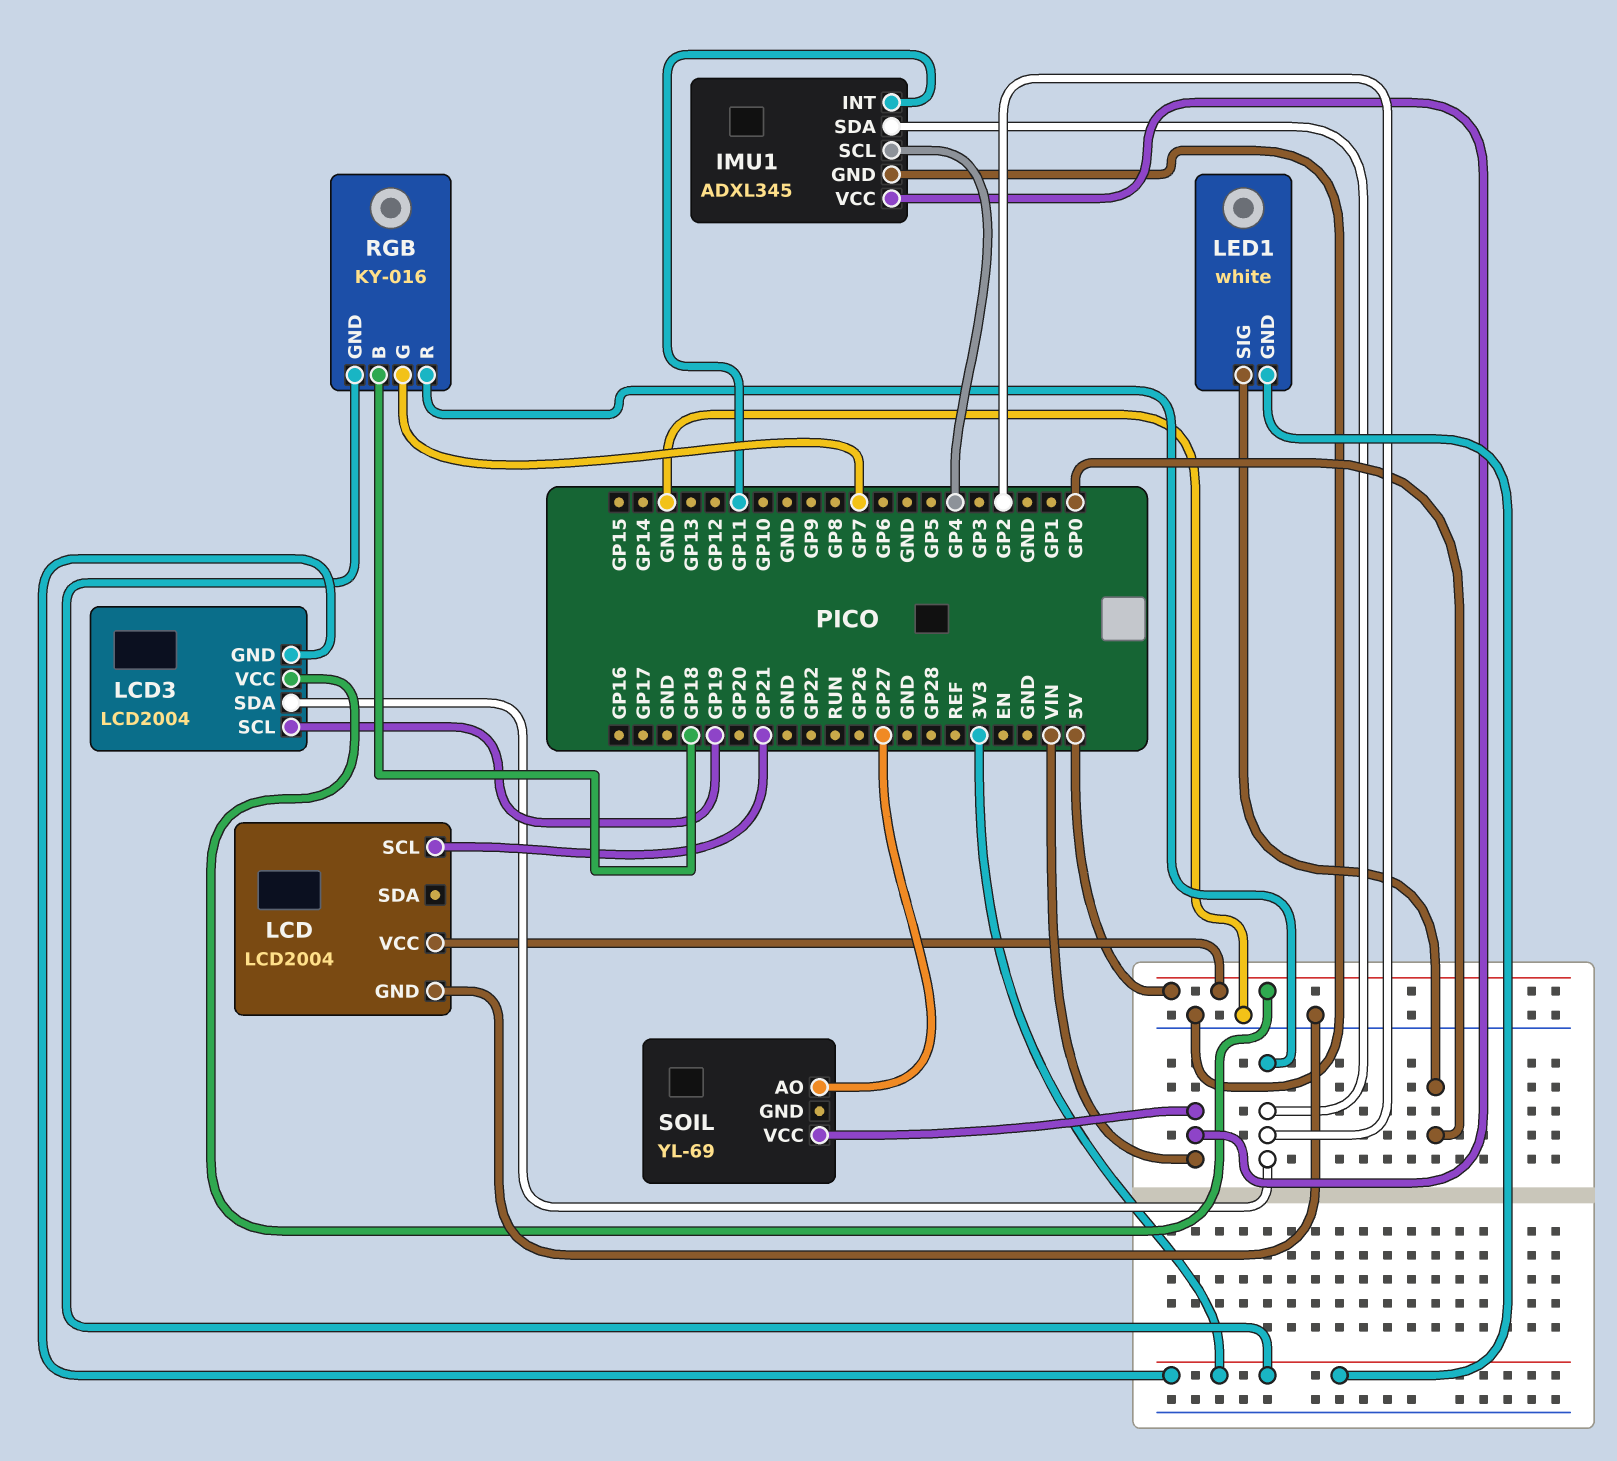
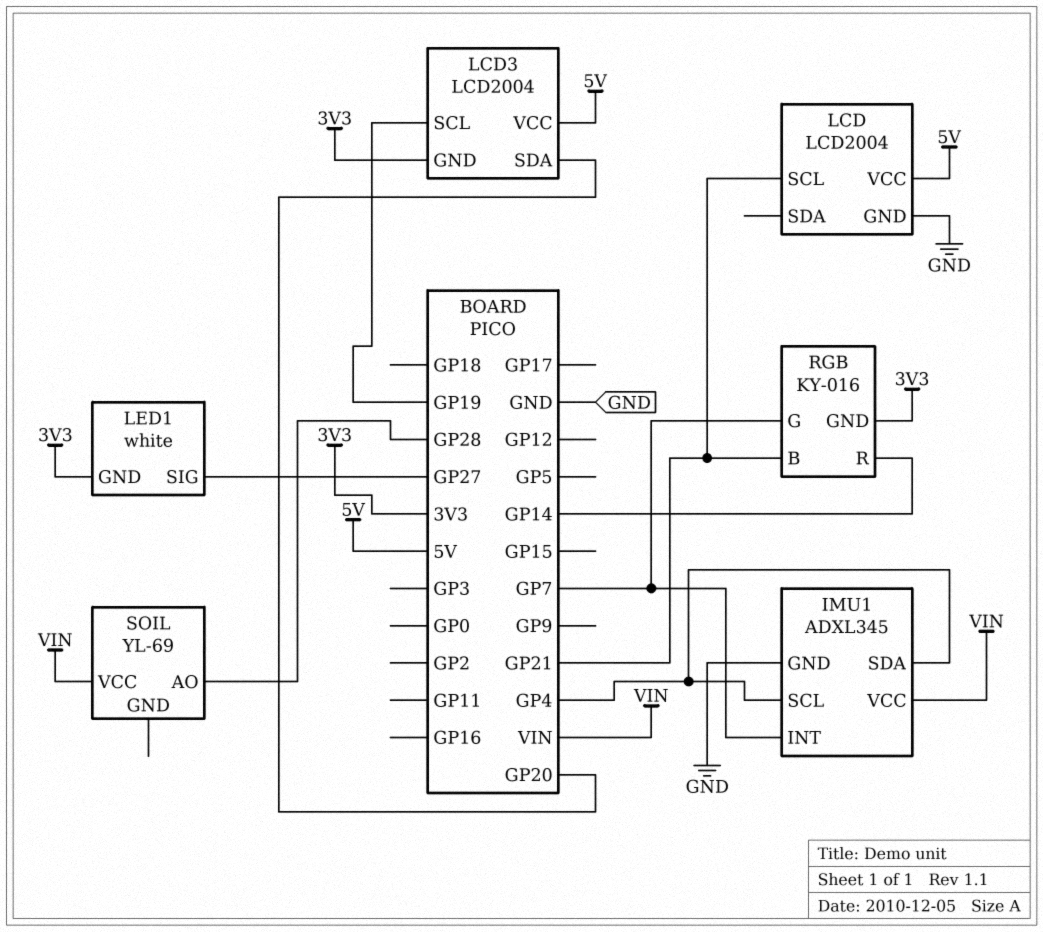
IMU1 pin INT: GP11 -> GP7
IMU1 pin SDA: GP2 -> GP4
LCD3 pin SDA: GP2 -> GP20
LED1 pin SIG: GP0 -> GP27
RGB pin B: GP18 -> GP21
RGB pin R: GP2 -> GP14
SOIL pin AO: GP27 -> GP28

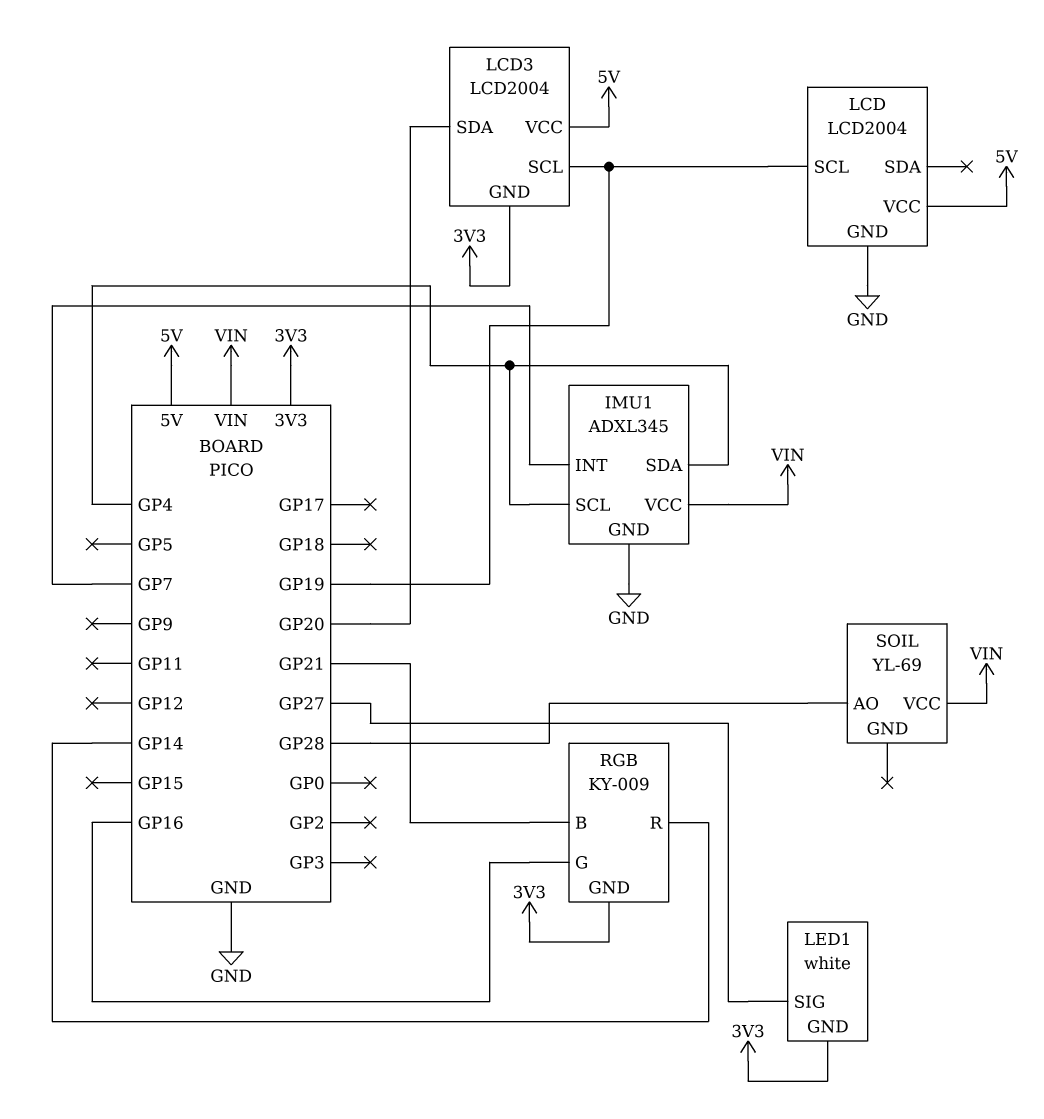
LCD pin SCL: GP21 -> GP19
RGB: KY-016 -> KY-009
RGB pin G: GP7 -> GP16

